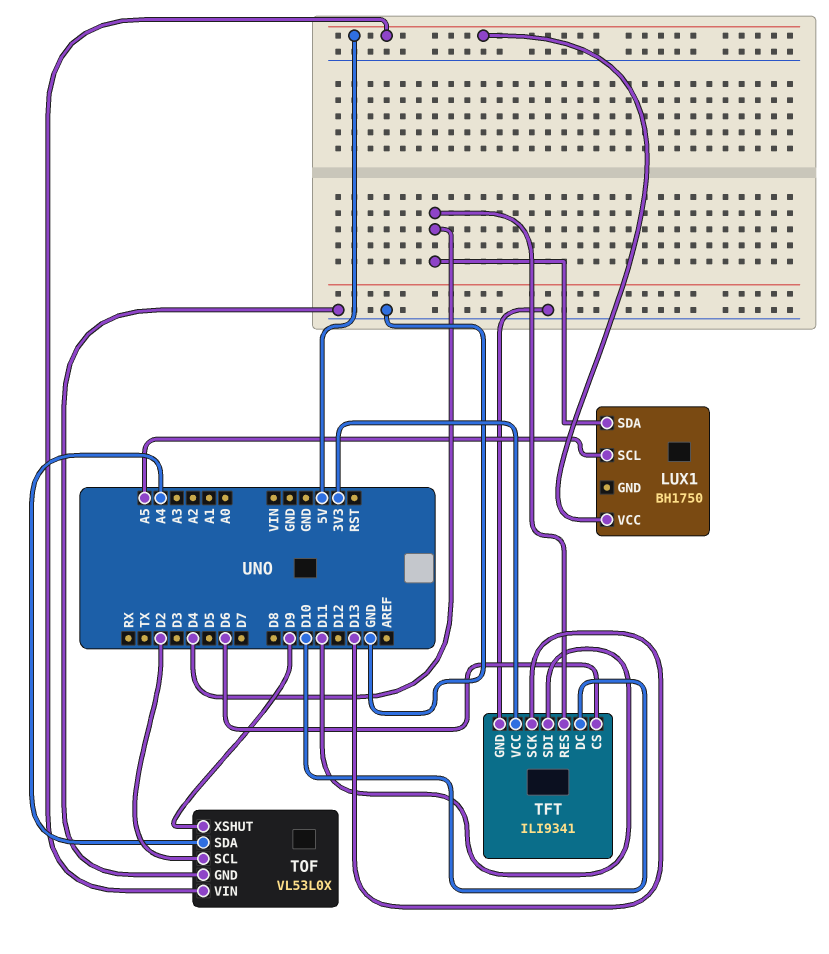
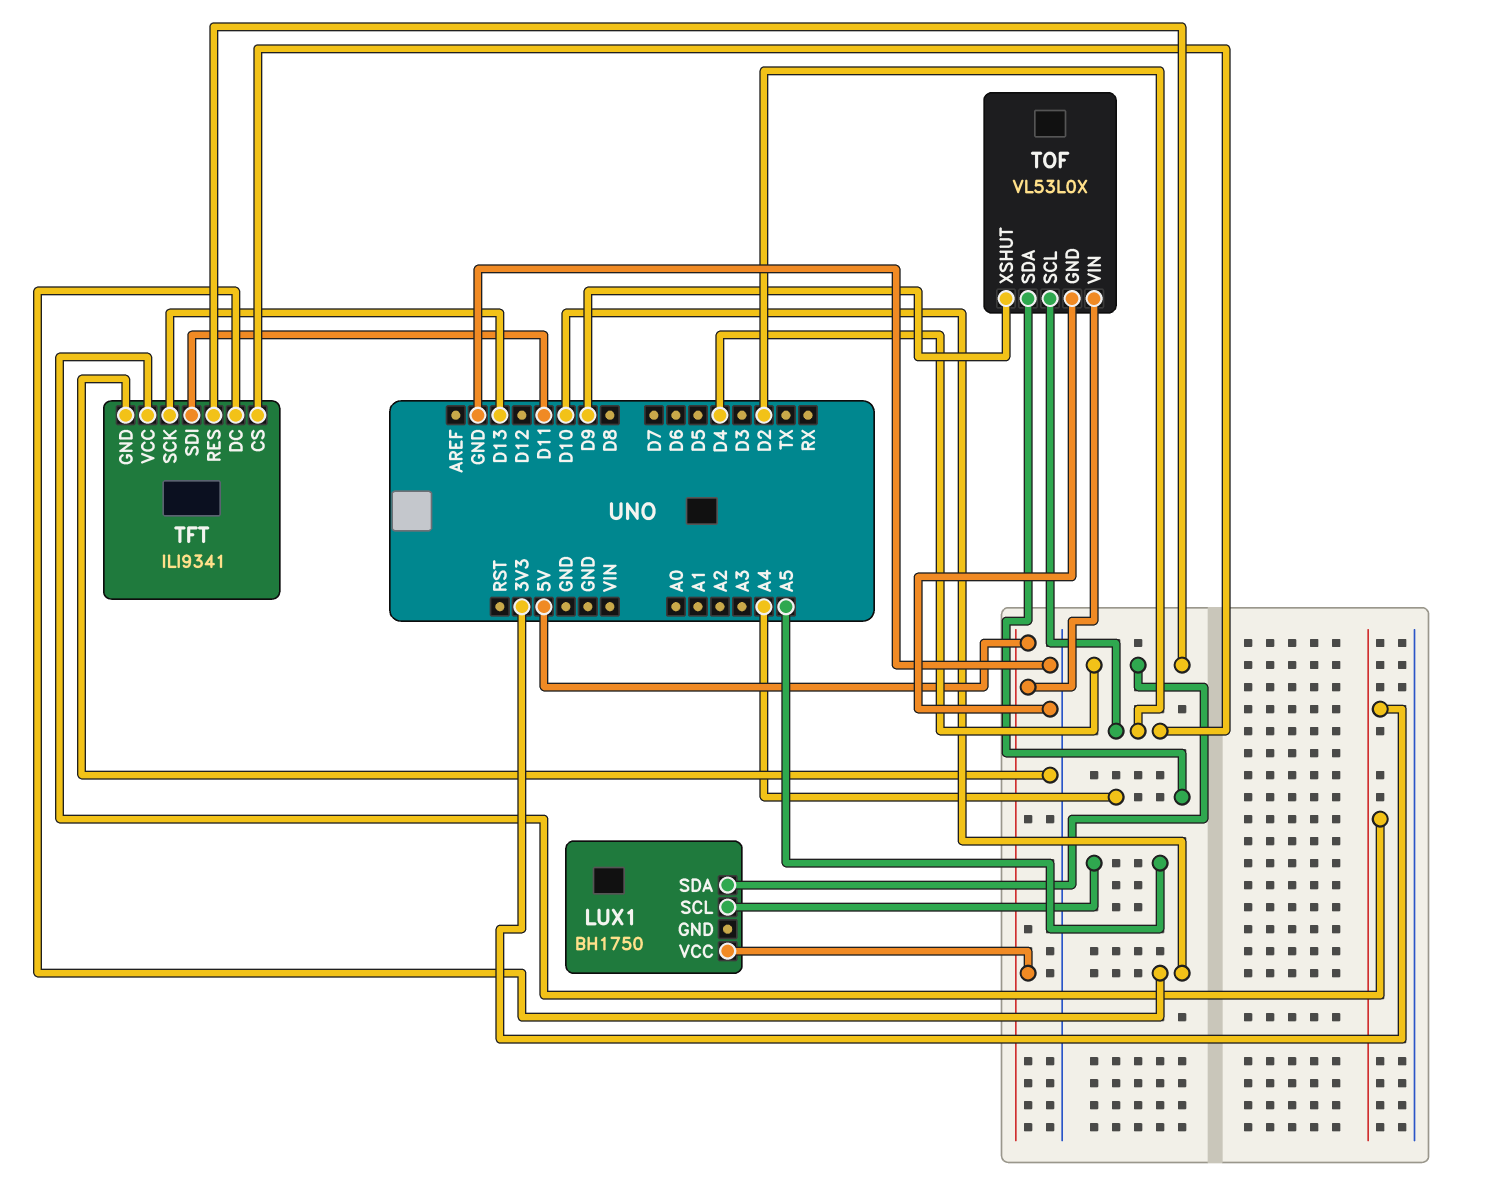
TFT pin CS: D6 -> D2

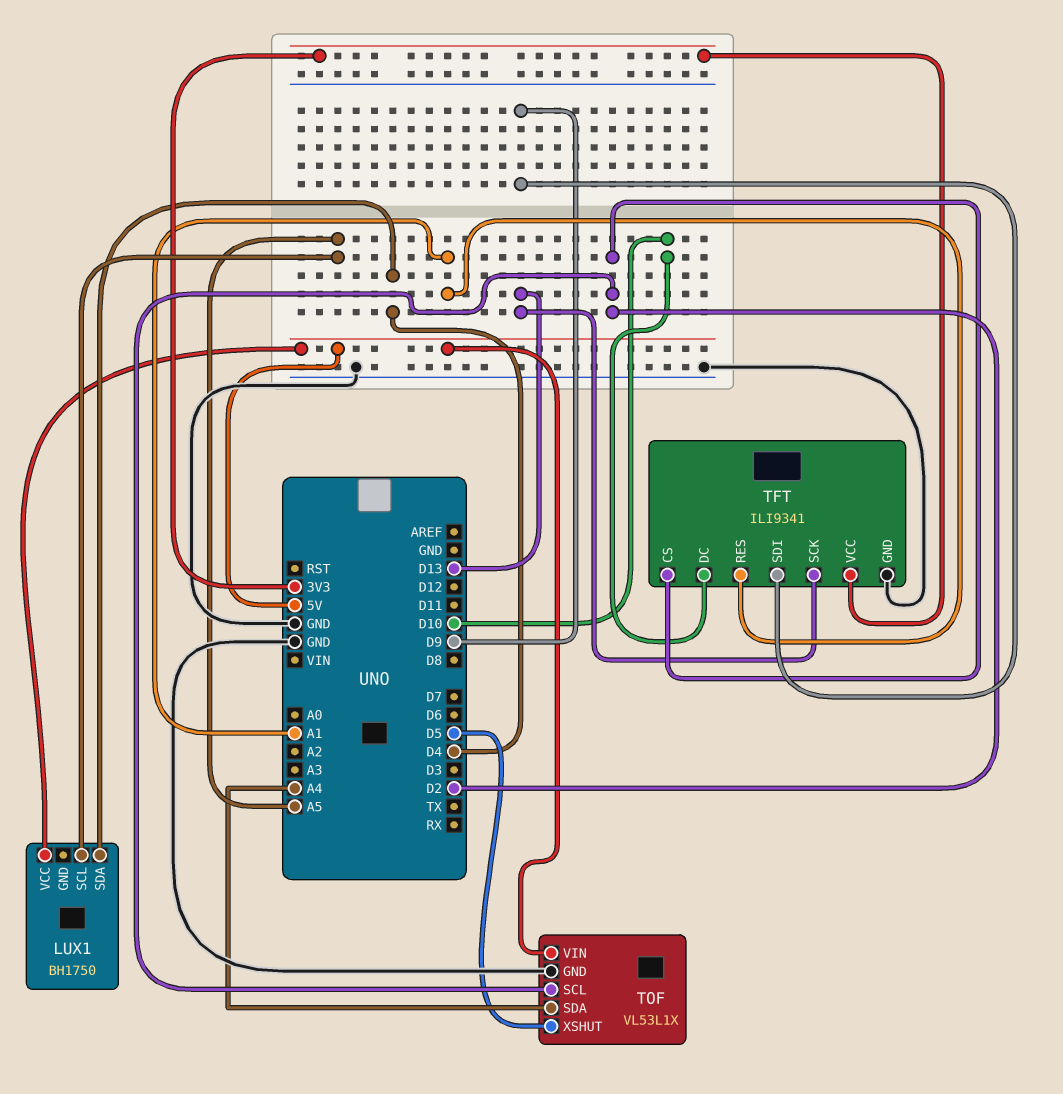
TFT pin RES: D4 -> A1
TFT pin SDI: D11 -> D9
TOF: VL53L0X -> VL53L1X
TOF pin XSHUT: D9 -> D5

